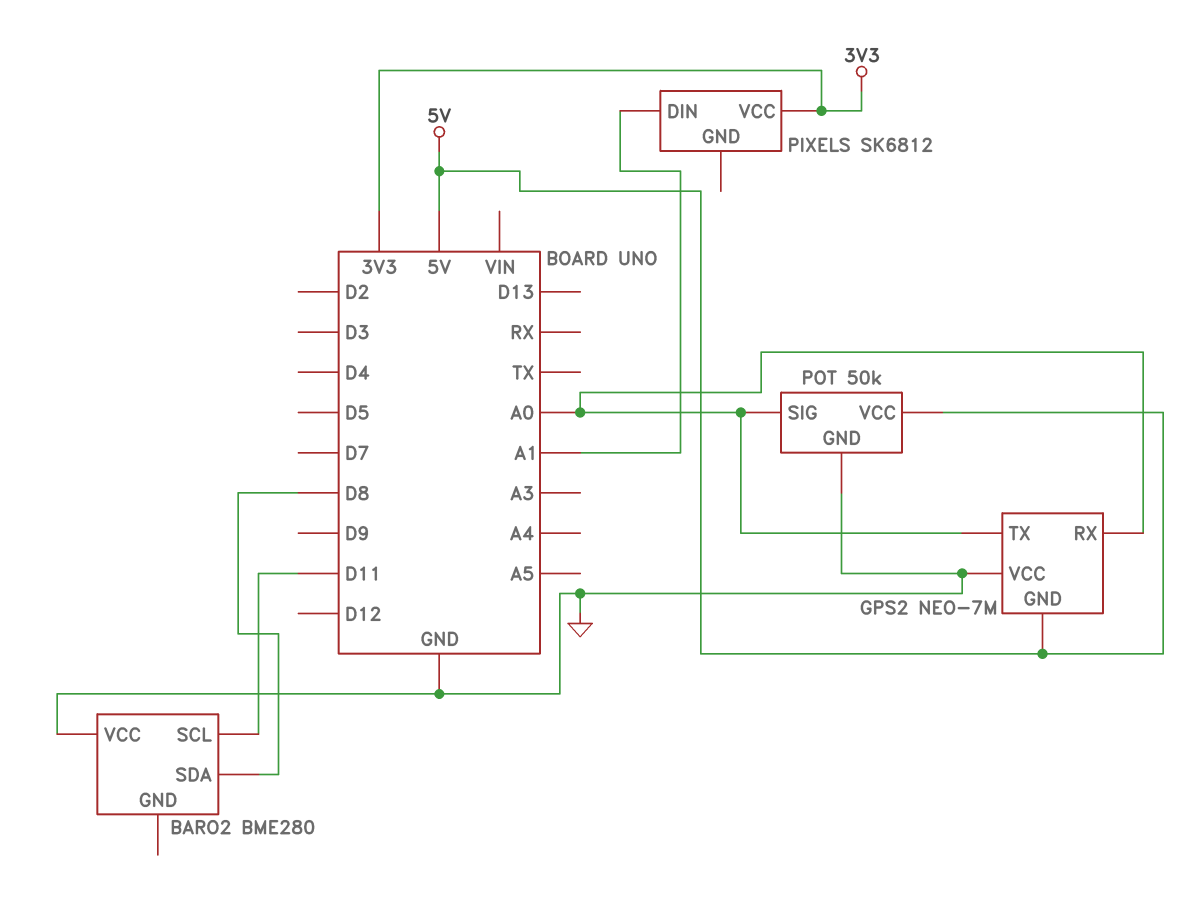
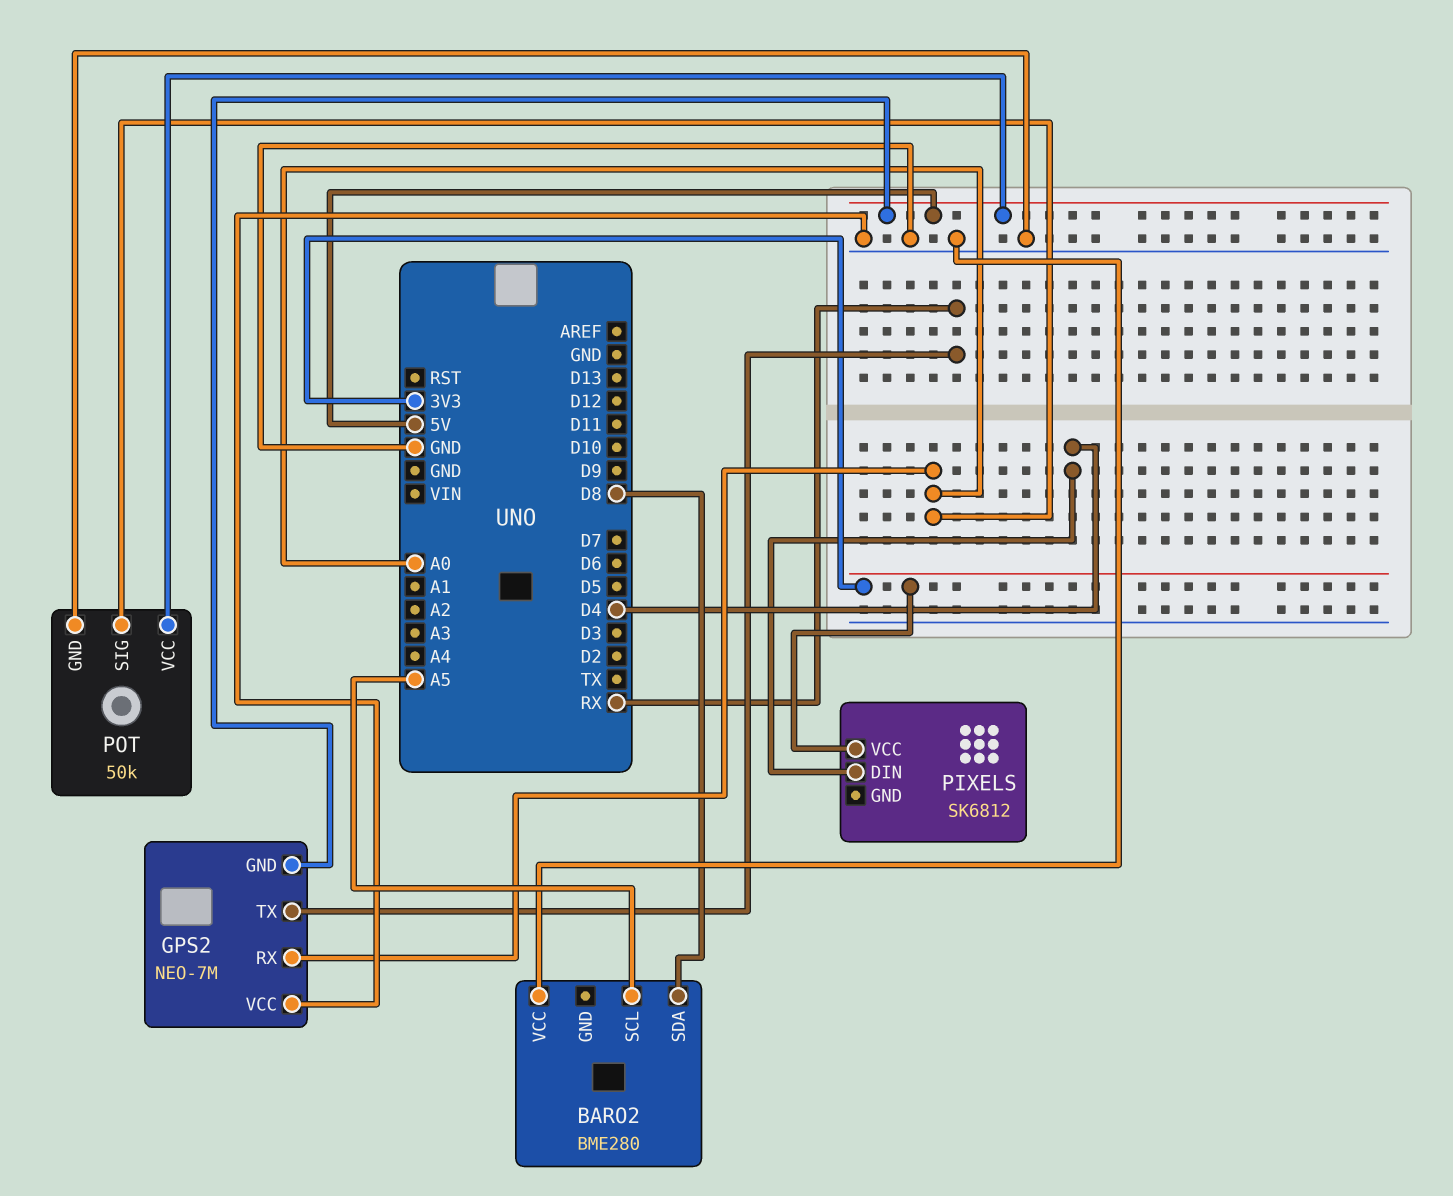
BARO2 pin SCL: D11 -> A5
GPS2 pin TX: A0 -> RX
PIXELS pin DIN: A1 -> D4

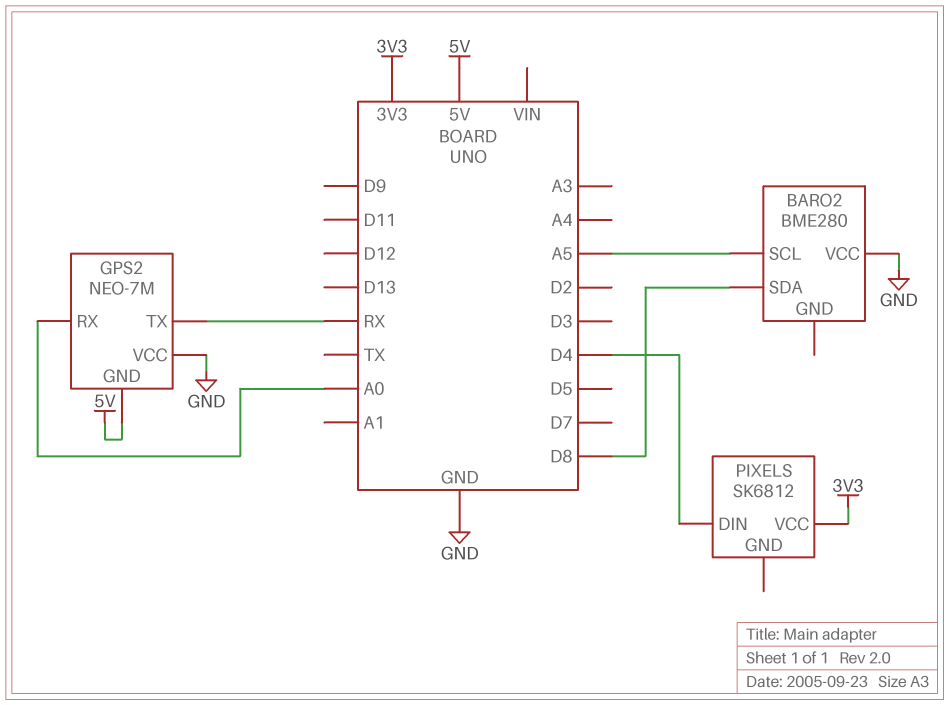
POT: 50k -> none
POT pin GND: GND -> none
POT pin SIG: A0 -> none
POT pin VCC: 5V -> none

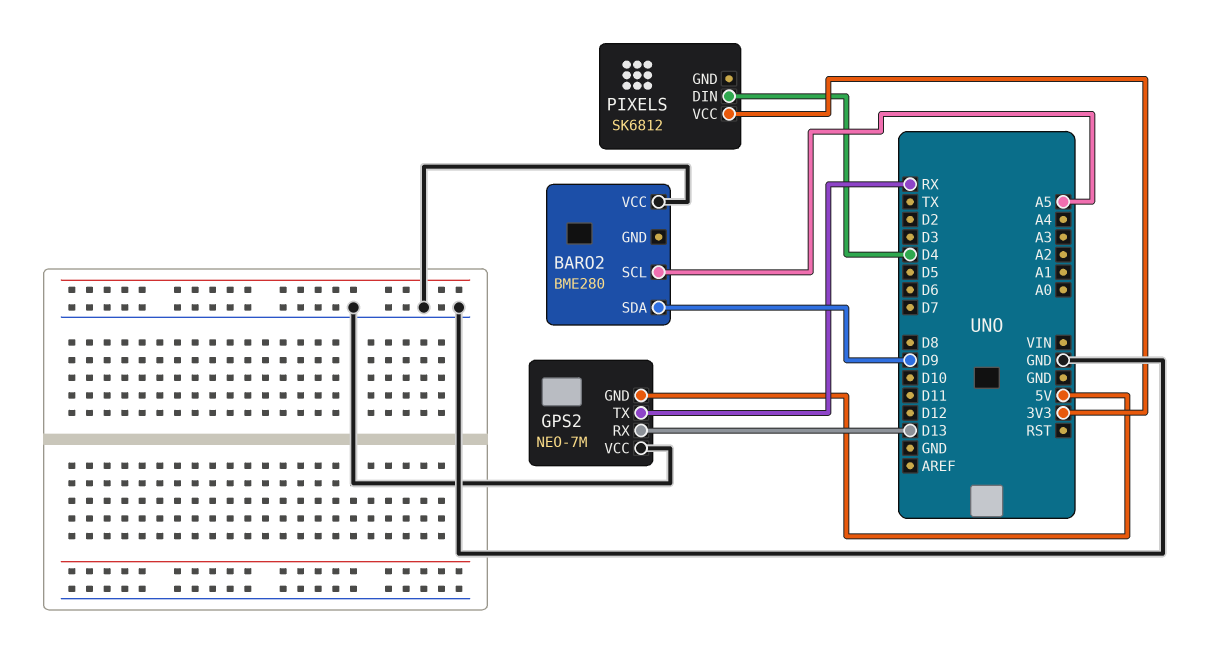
BARO2 pin SDA: D8 -> D9
GPS2 pin RX: A0 -> D13

